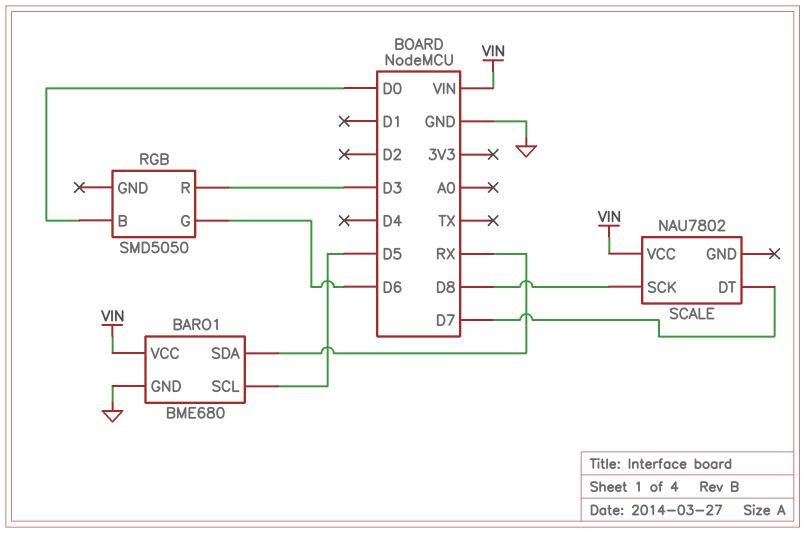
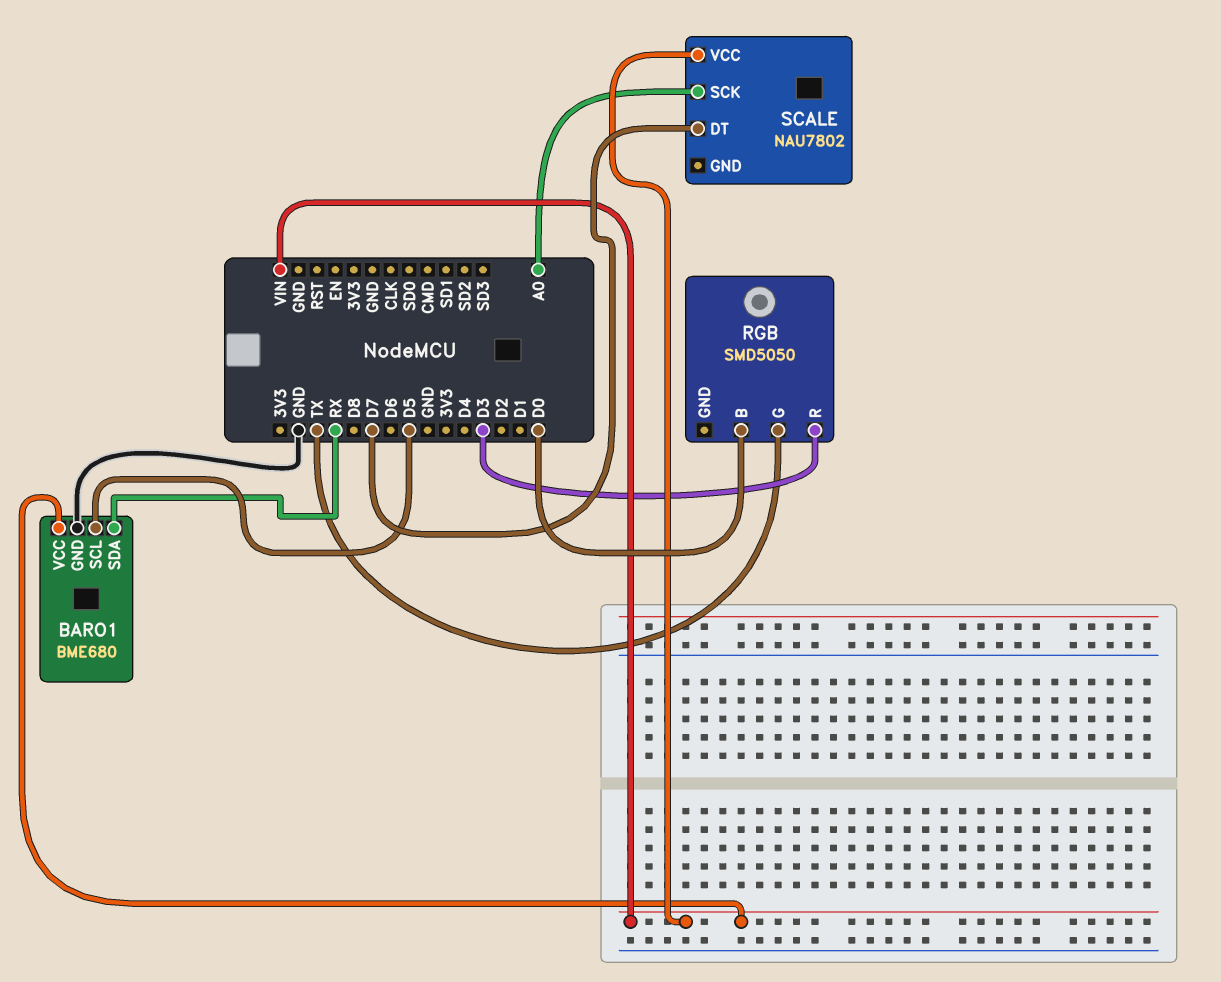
RGB pin G: D6 -> TX
SCALE pin SCK: D8 -> A0

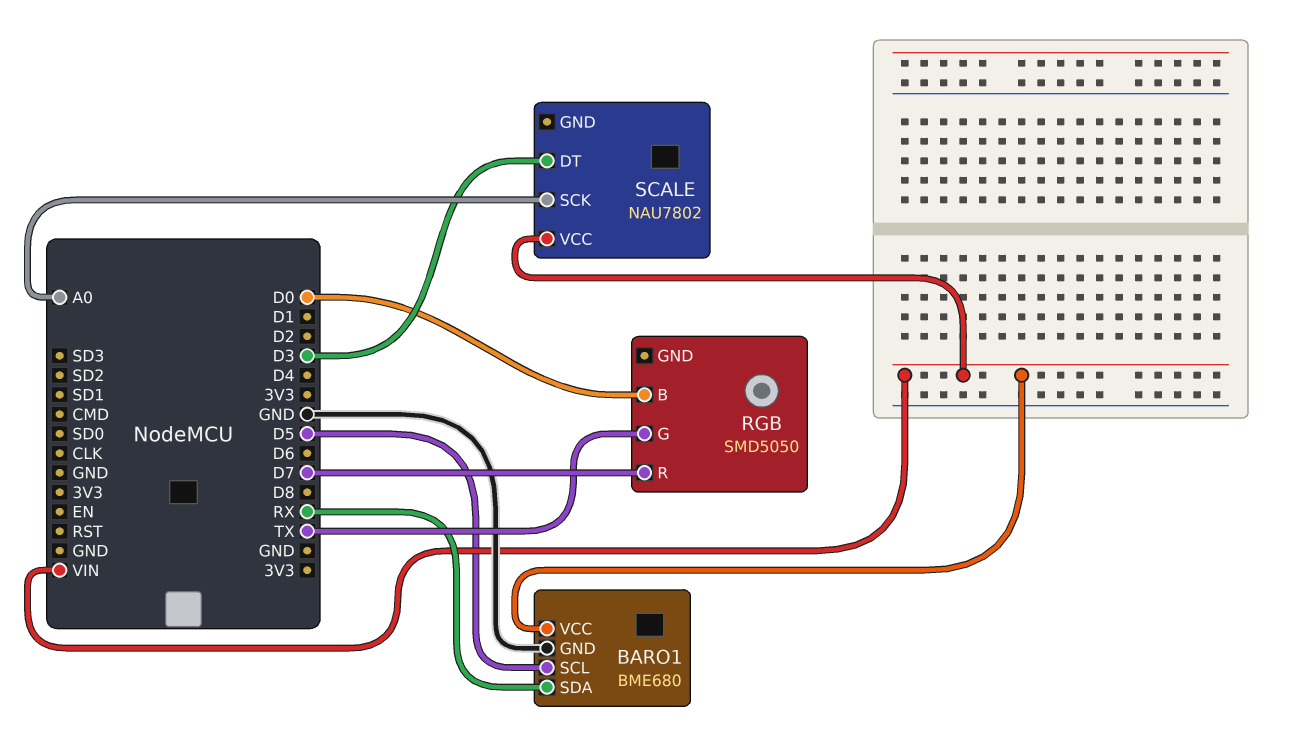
RGB pin R: D3 -> D7
SCALE pin DT: D7 -> D3

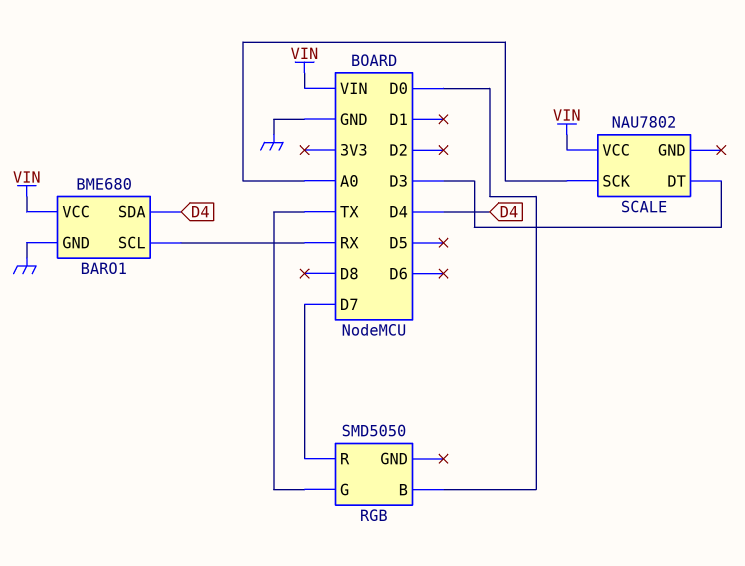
BARO1 pin SCL: D5 -> RX
BARO1 pin SDA: RX -> D4

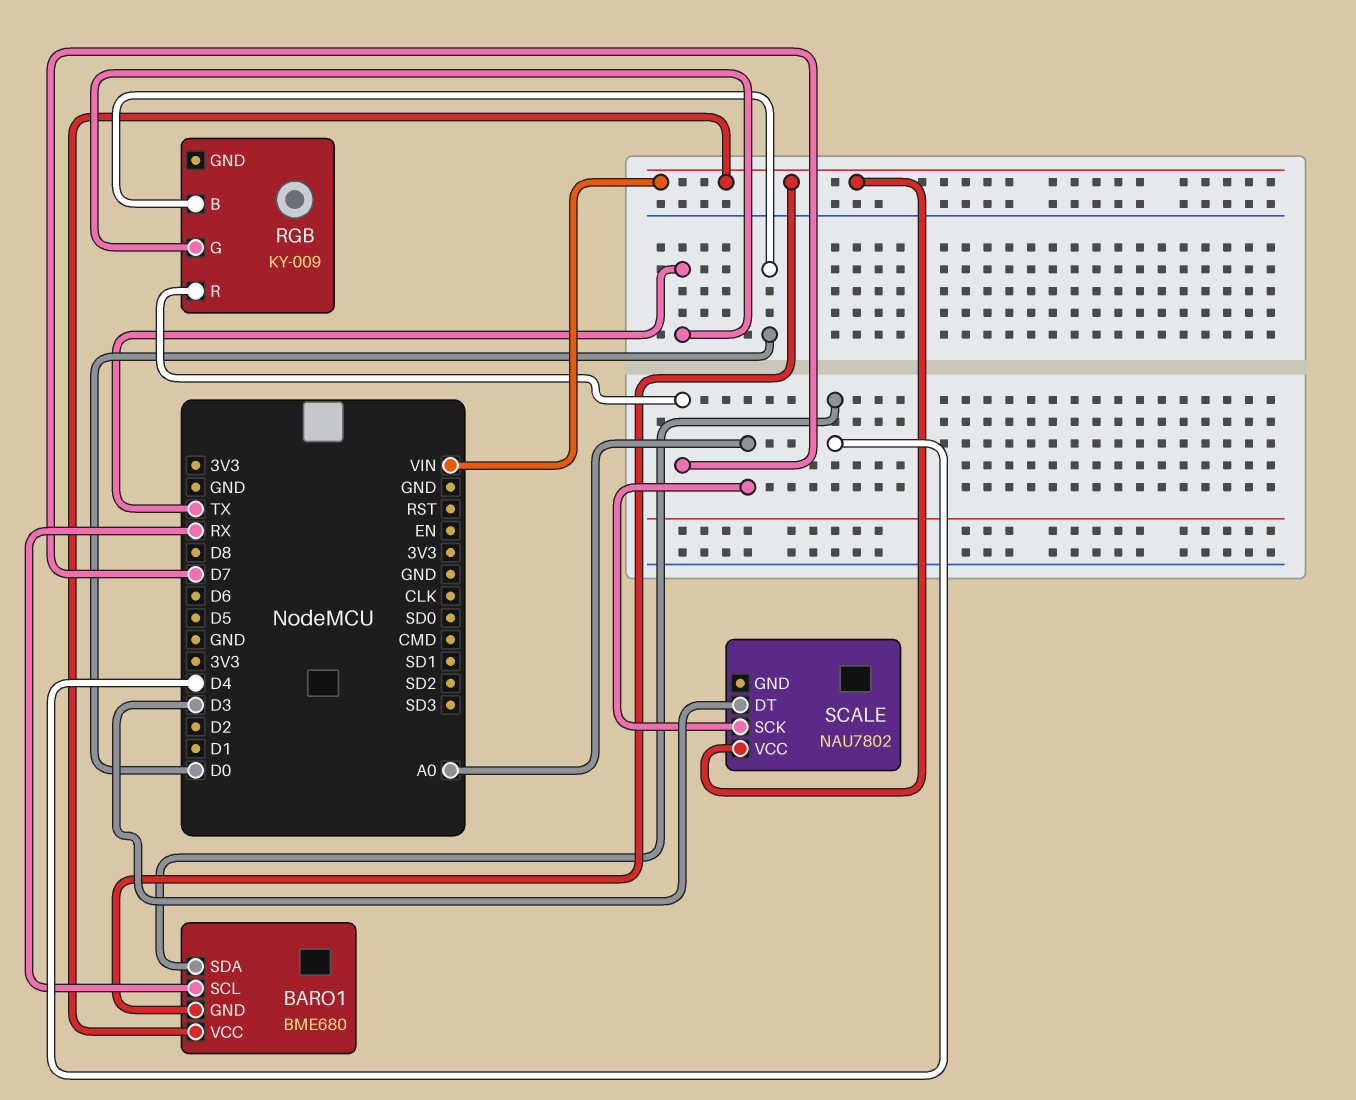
BARO1 pin GND: GND -> VIN
RGB: SMD5050 -> KY-009

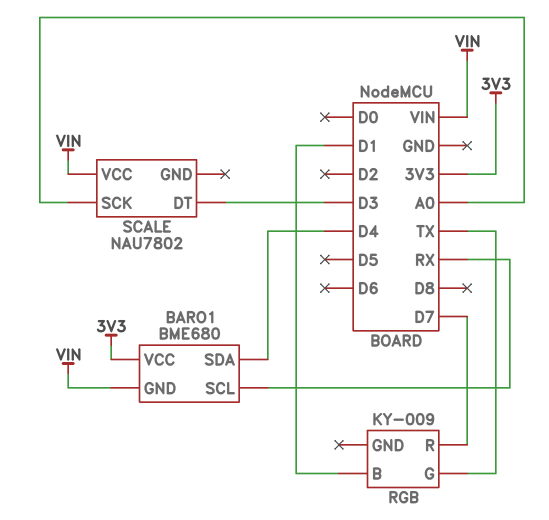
BARO1 pin VCC: VIN -> 3V3
RGB pin B: D0 -> D1

